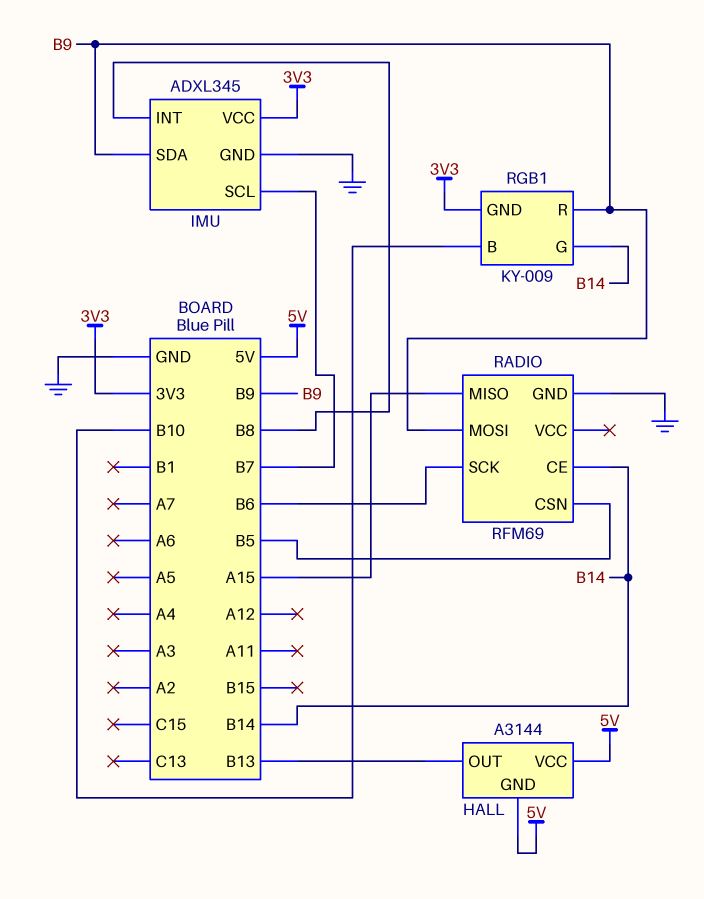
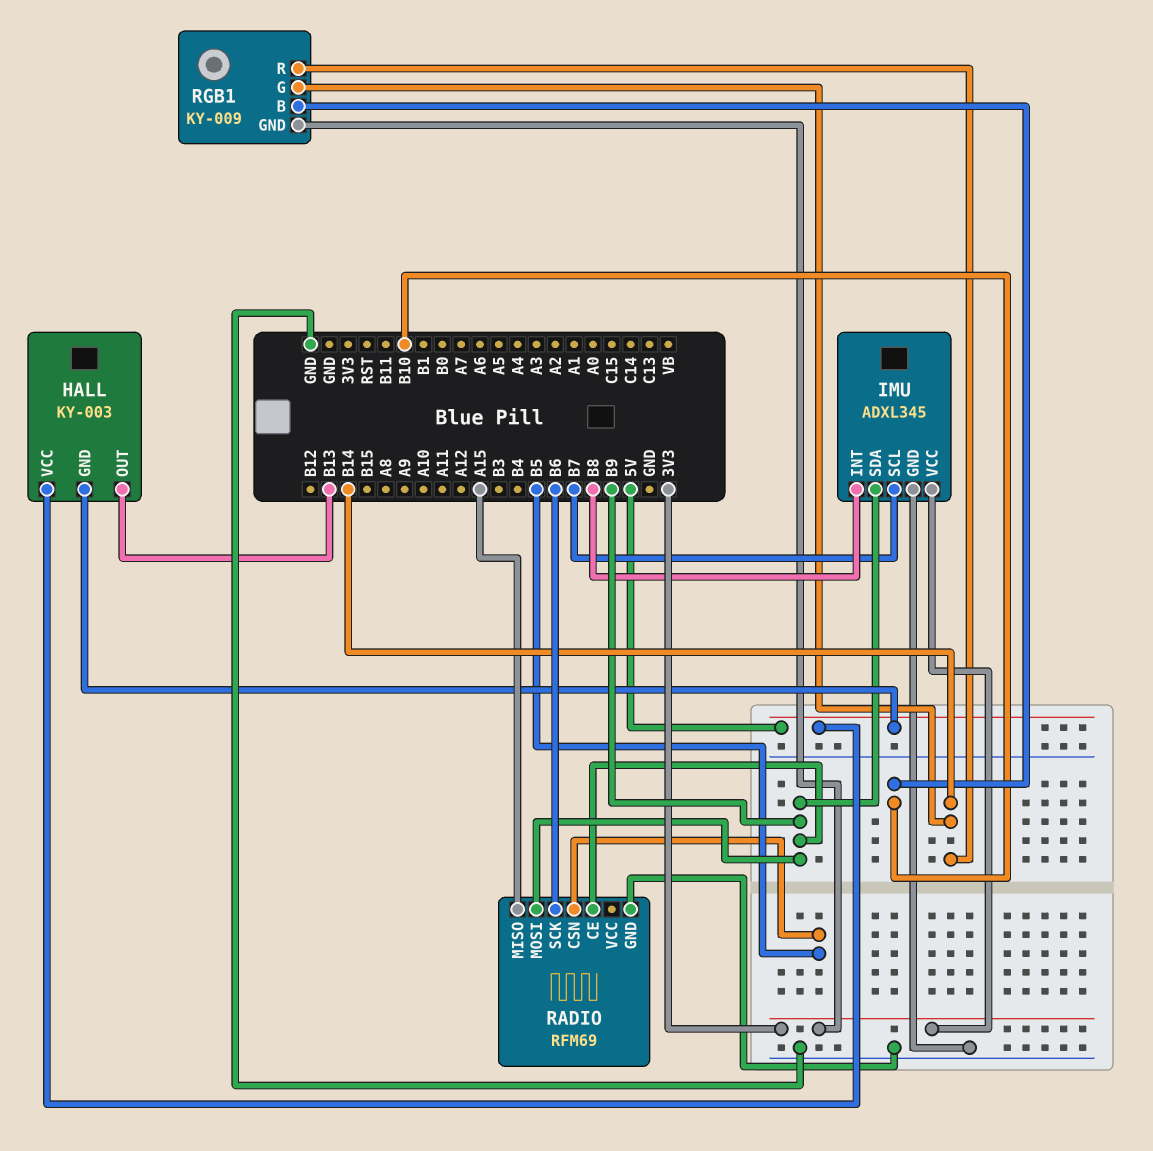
HALL: A3144 -> KY-003
RADIO pin CE: B14 -> B9
RGB1 pin R: B9 -> B14

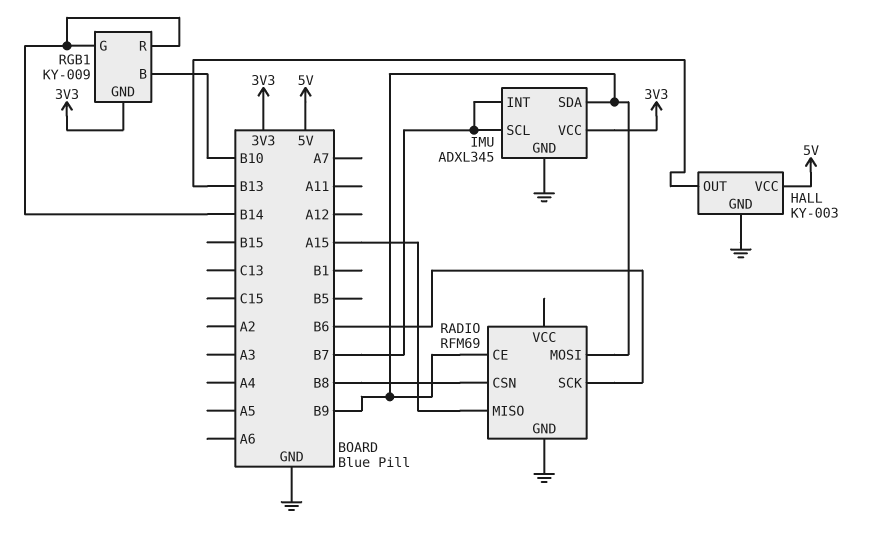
HALL pin GND: 5V -> GND
IMU pin INT: B8 -> B7
RADIO pin CSN: B5 -> B8

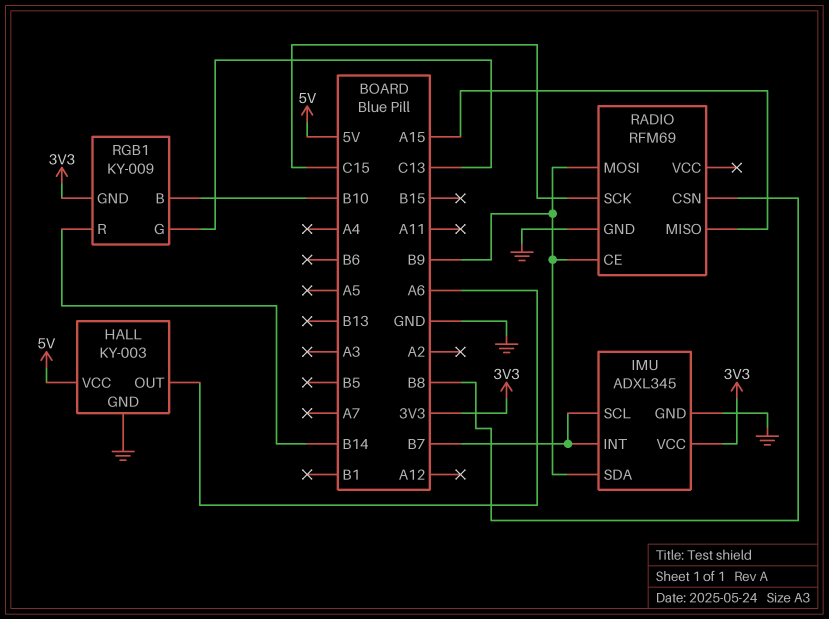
HALL pin OUT: B13 -> A6
RADIO pin SCK: B6 -> C15
RGB1 pin G: B14 -> C13

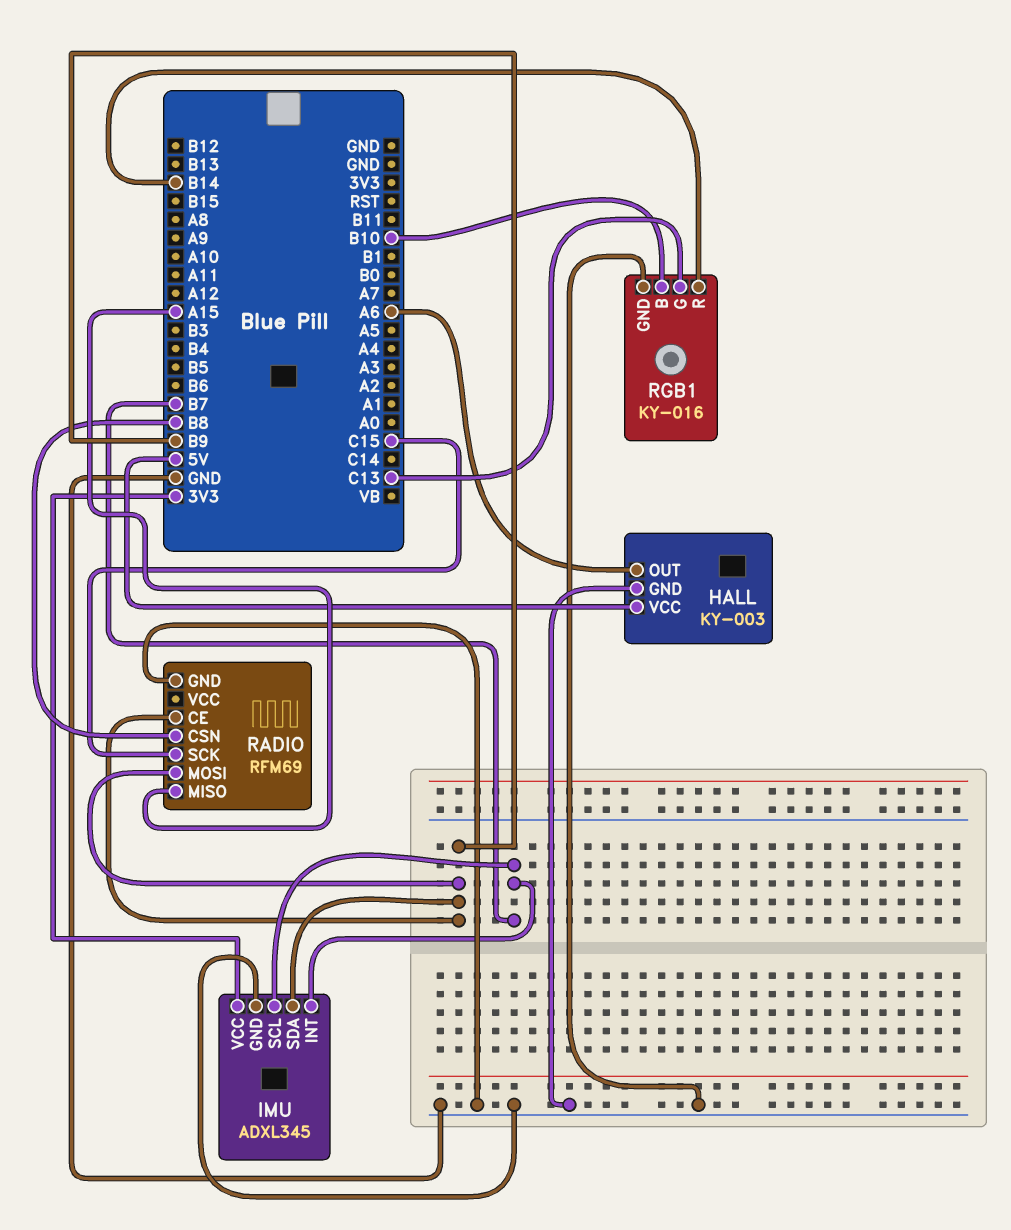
RGB1: KY-009 -> KY-016
RGB1 pin GND: 3V3 -> GND

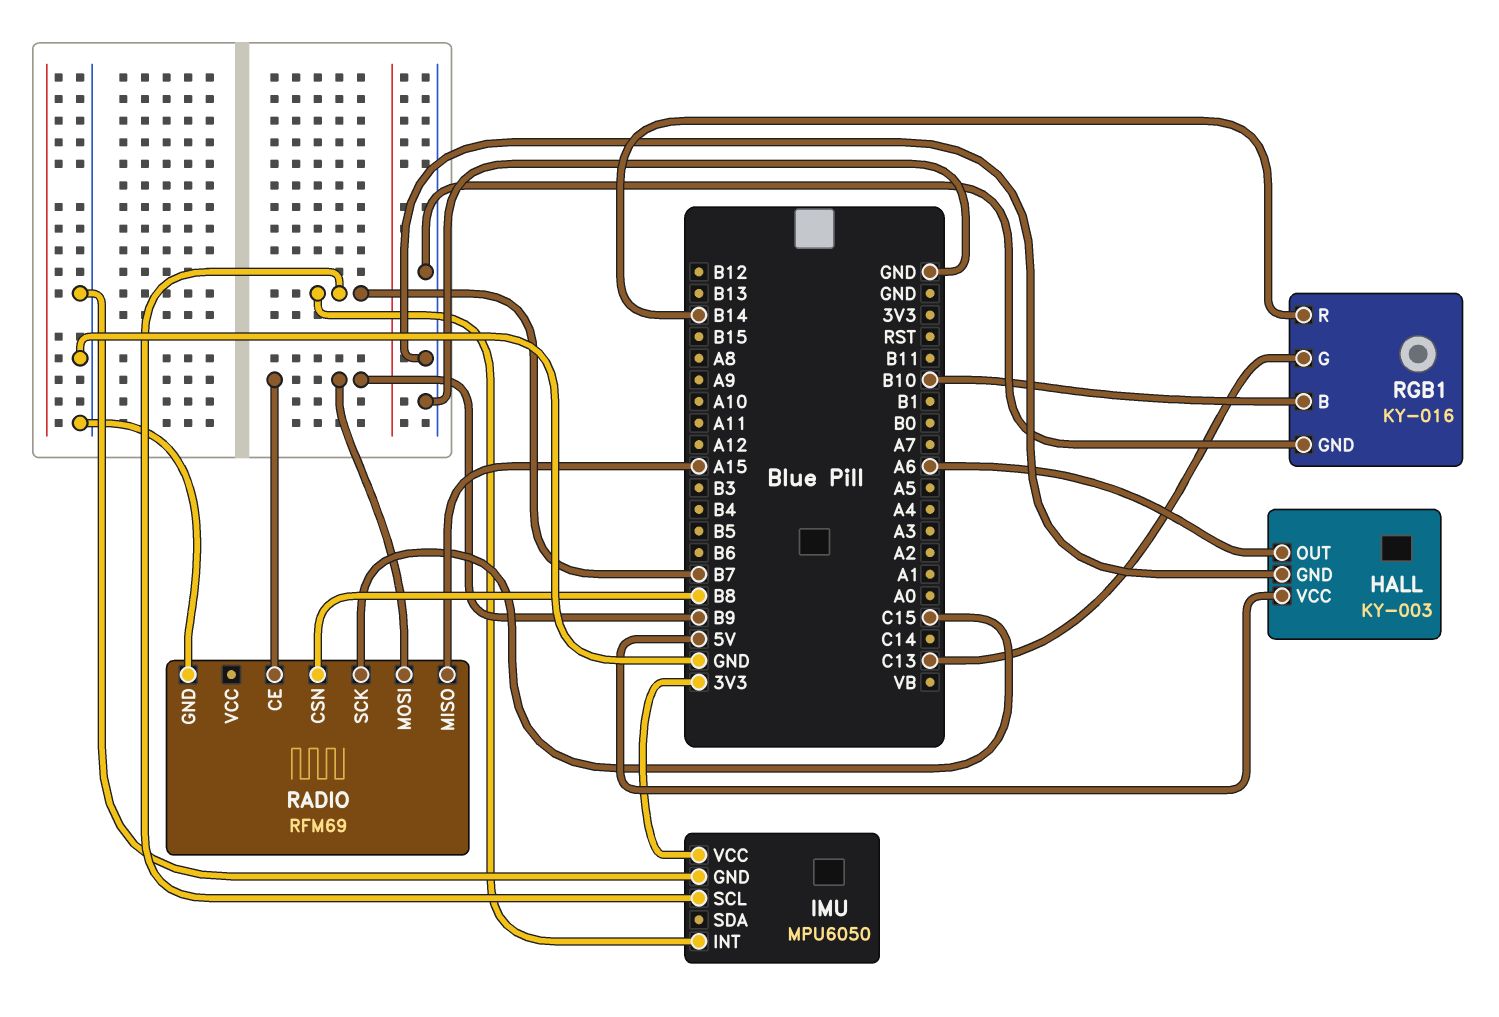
IMU: ADXL345 -> MPU6050
IMU pin SDA: B9 -> none

